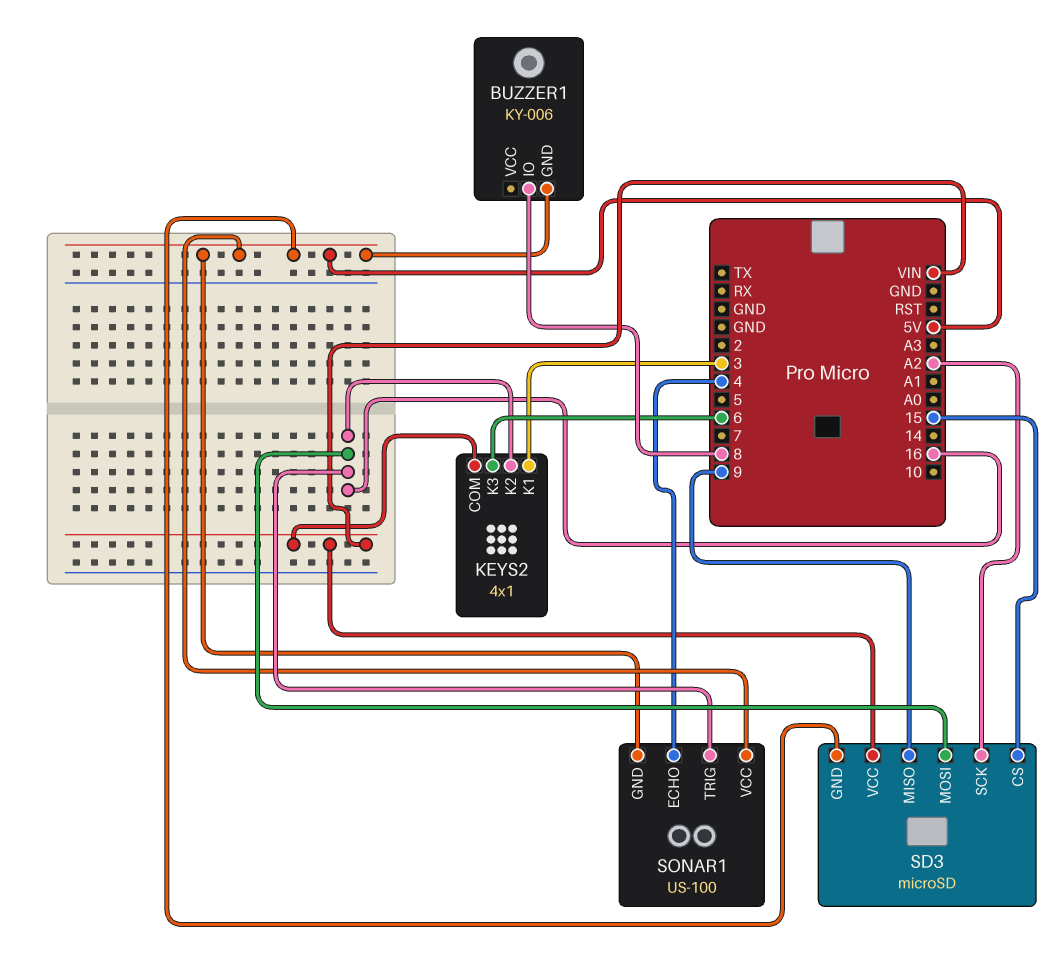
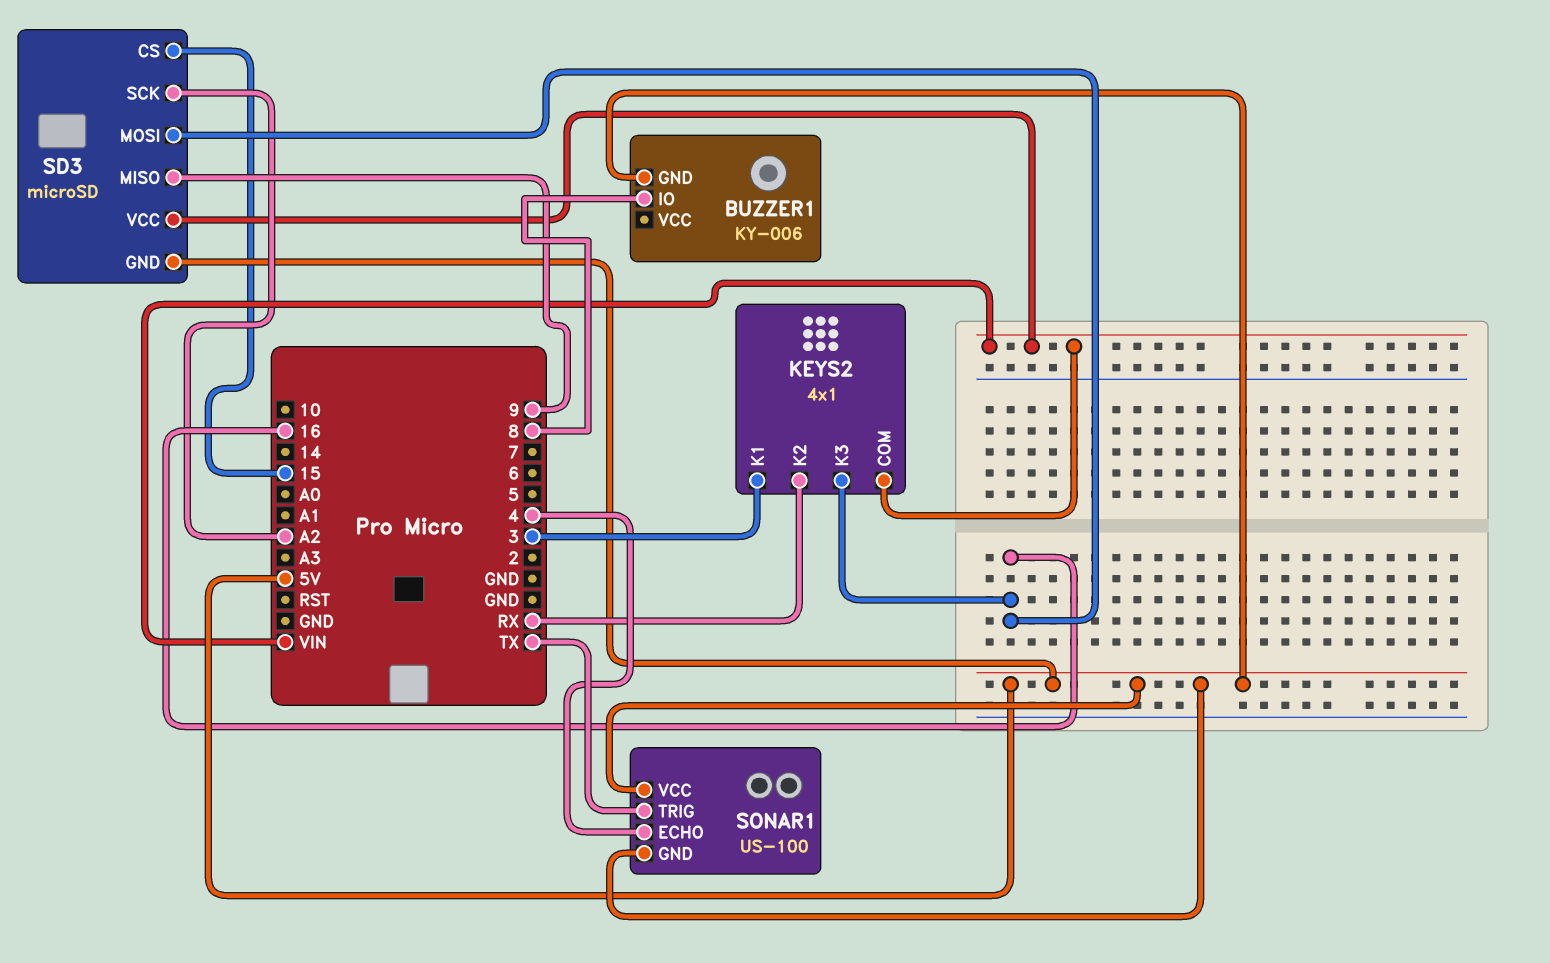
KEYS2 pin K2: 16 -> RX
KEYS2 pin K3: 6 -> 16
SONAR1 pin TRIG: 16 -> TX

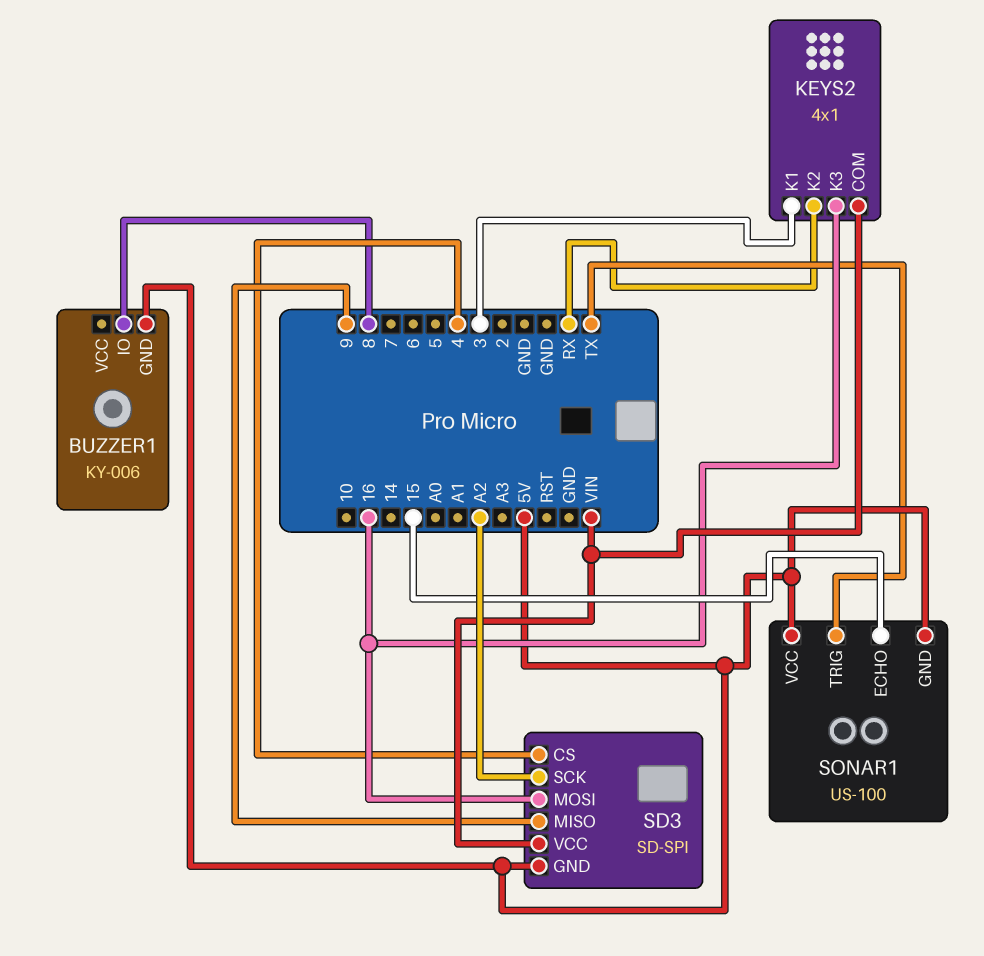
SD3: microSD -> SD-SPI
SD3 pin CS: 15 -> 4
SONAR1 pin ECHO: 4 -> 15

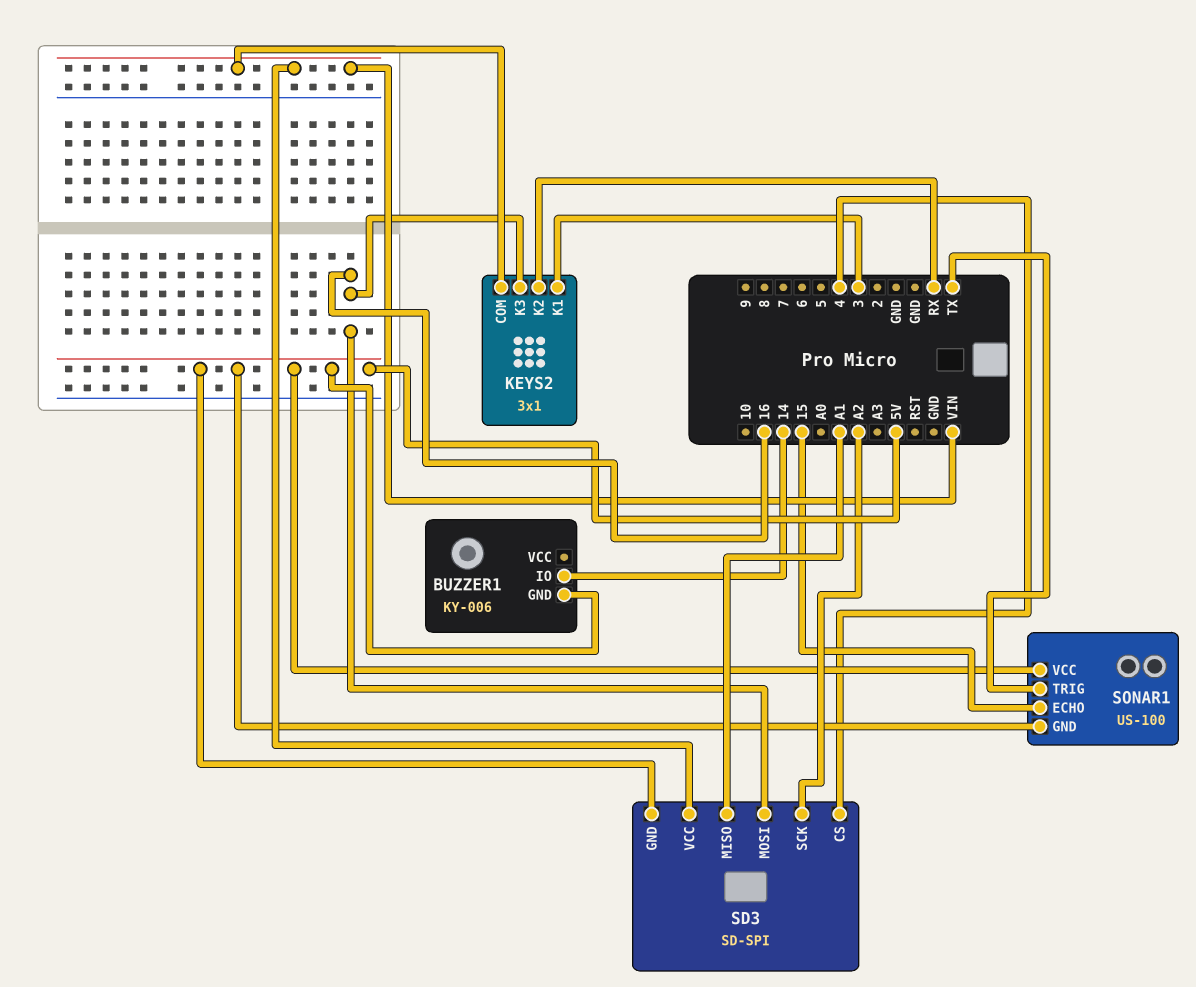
BUZZER1 pin IO: 8 -> 14
KEYS2: 4x1 -> 3x1
SD3 pin MISO: 9 -> A1

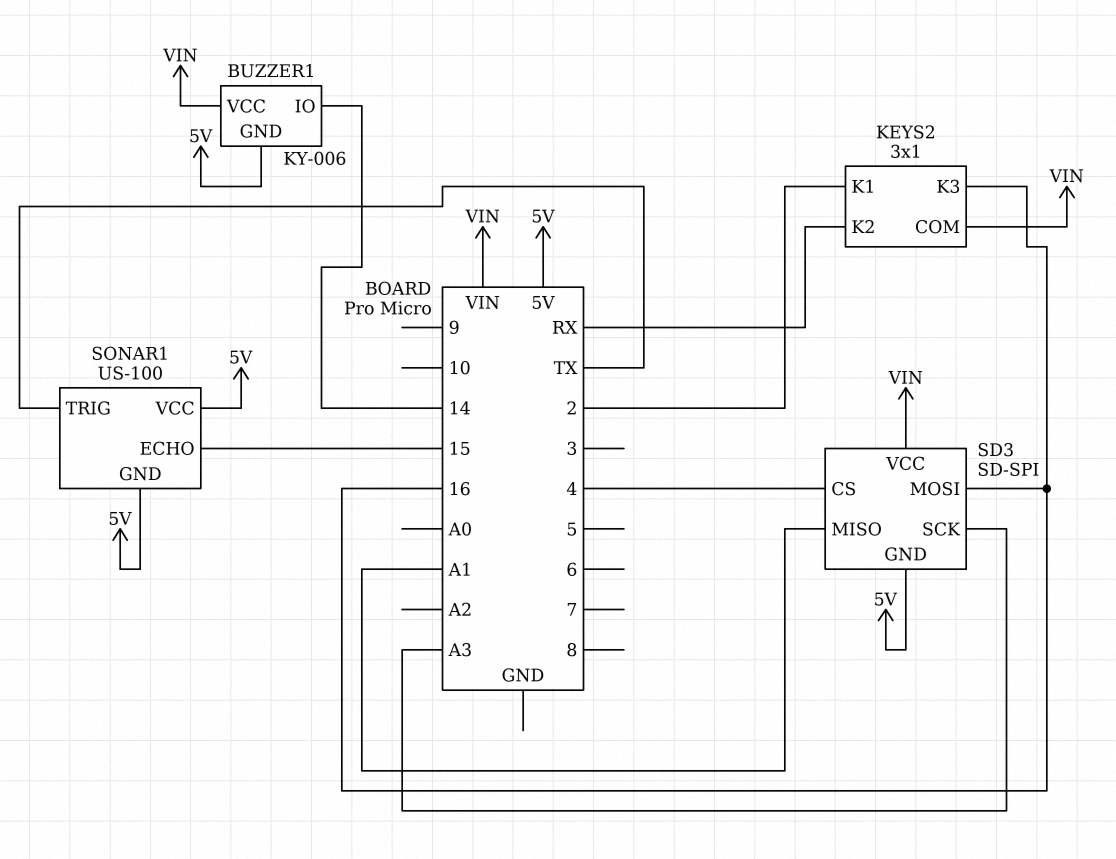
BUZZER1 pin VCC: none -> VIN
KEYS2 pin K1: 3 -> 2
SD3 pin SCK: A2 -> A3

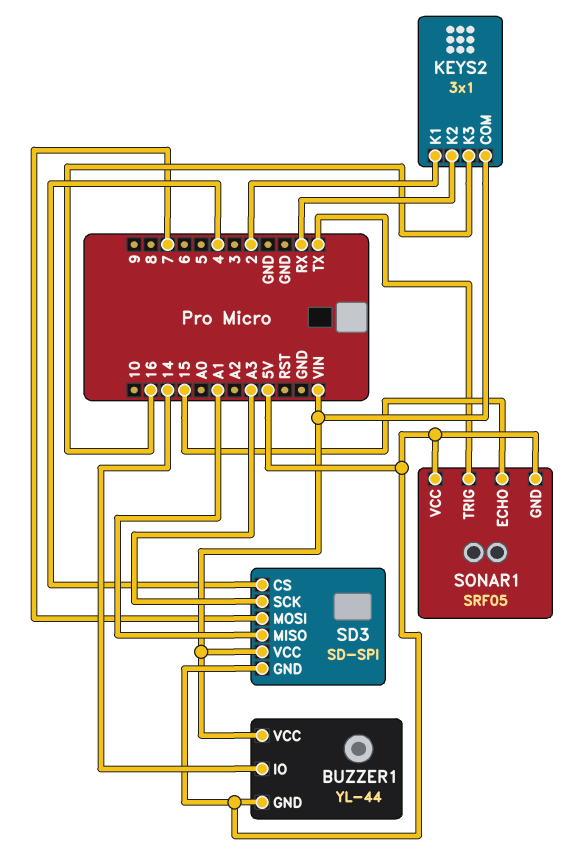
BUZZER1: KY-006 -> YL-44
SD3 pin MOSI: 16 -> 7
SONAR1: US-100 -> SRF05

